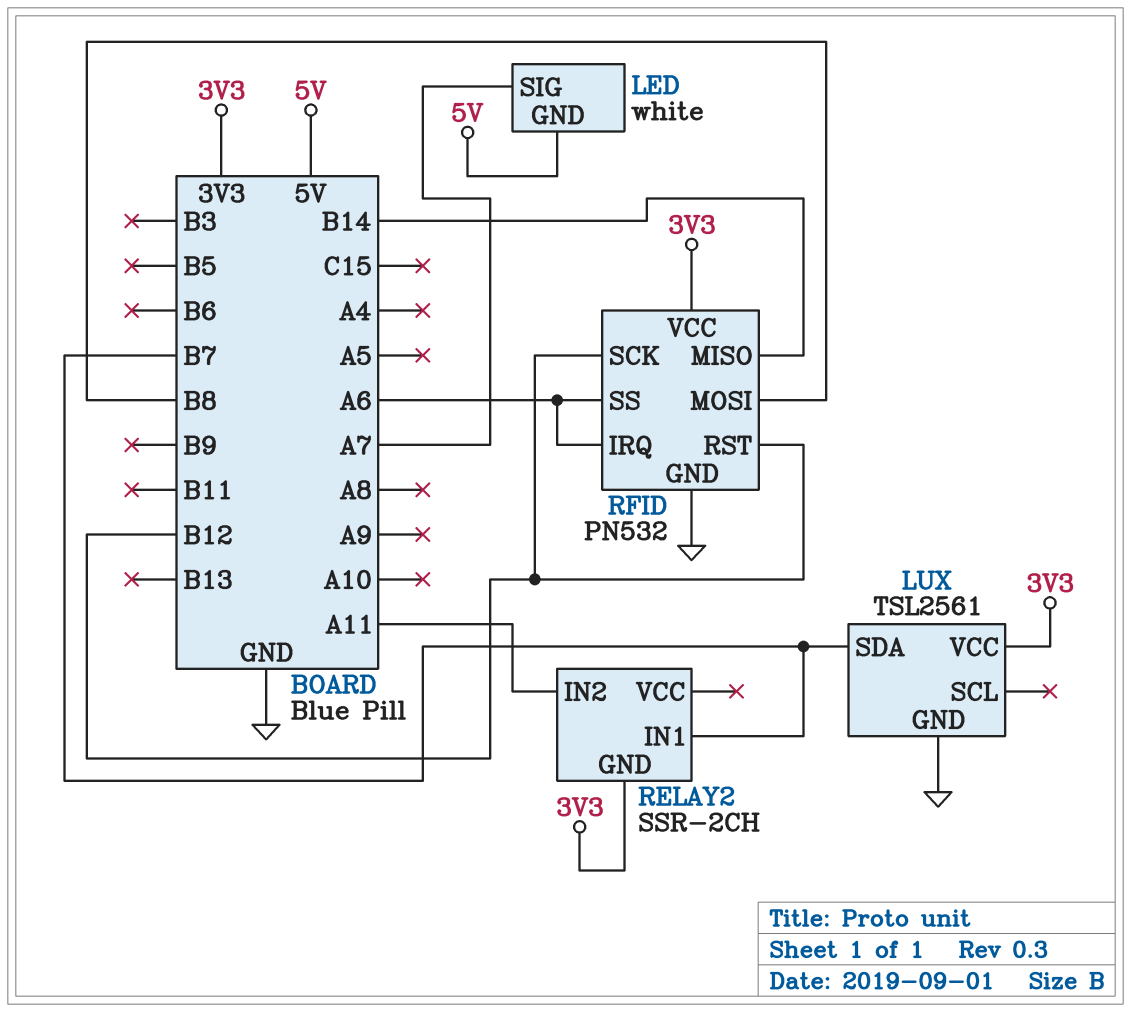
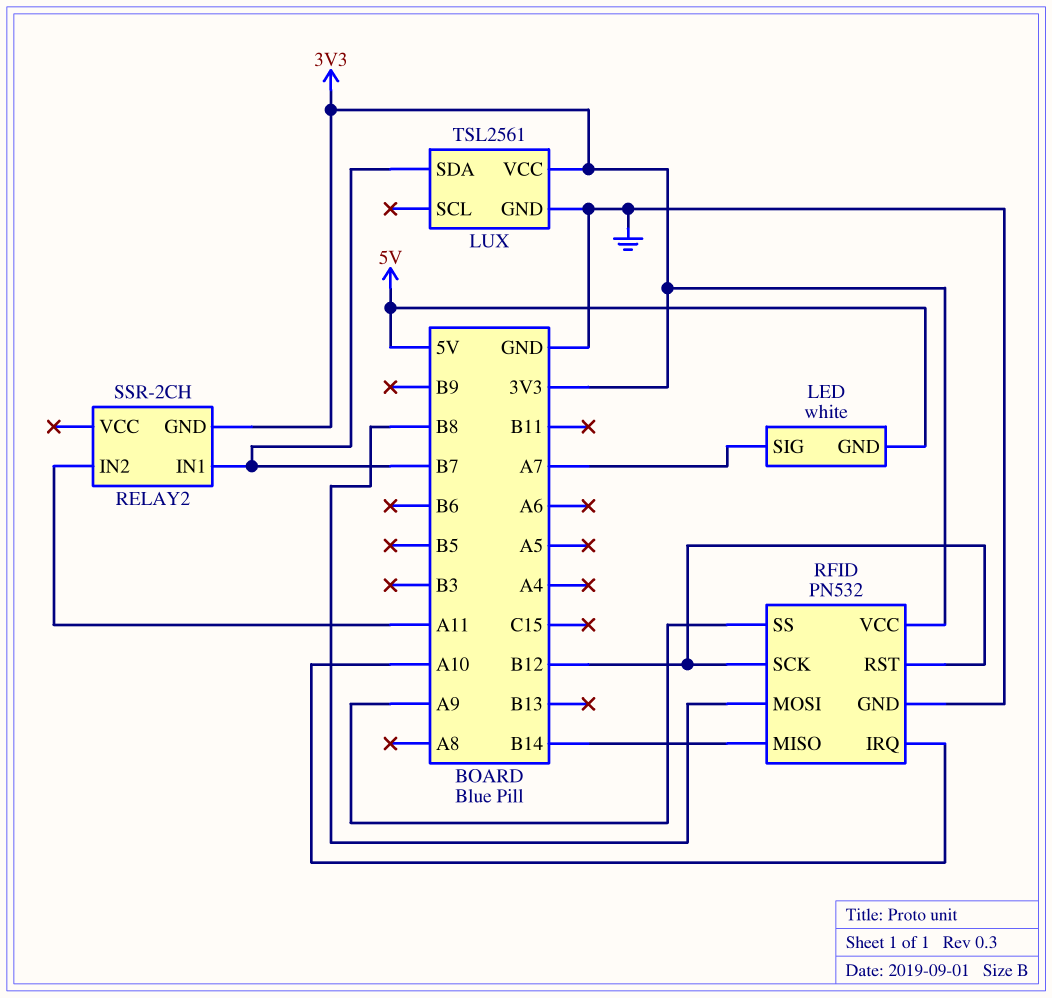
RFID pin IRQ: A6 -> A10
RFID pin SS: A6 -> A9

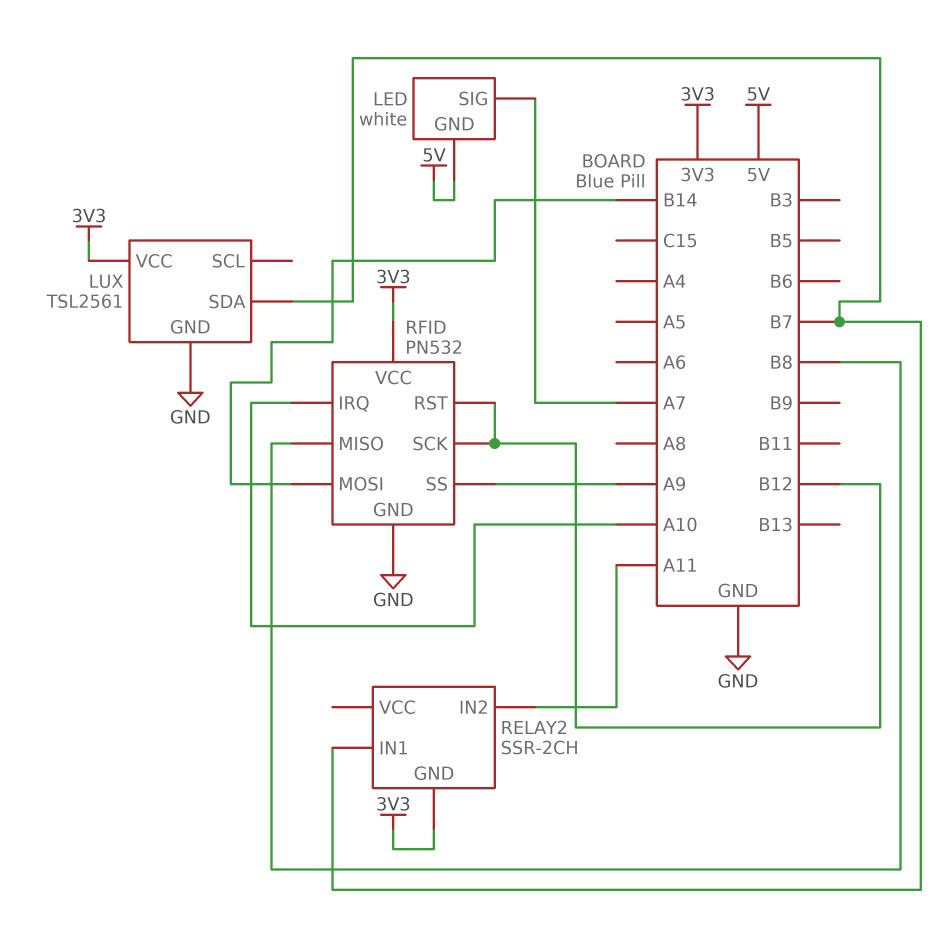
RFID pin MISO: B14 -> B8
RFID pin MOSI: B8 -> B14

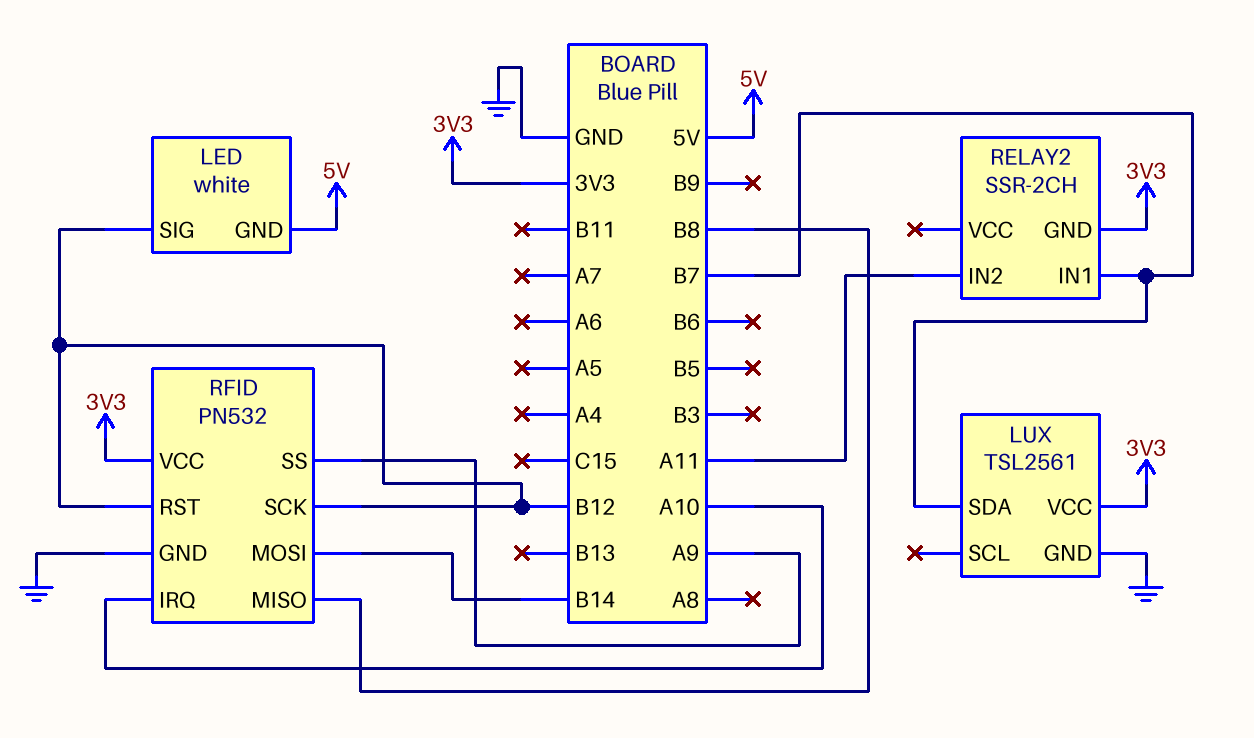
LED pin SIG: A7 -> B12

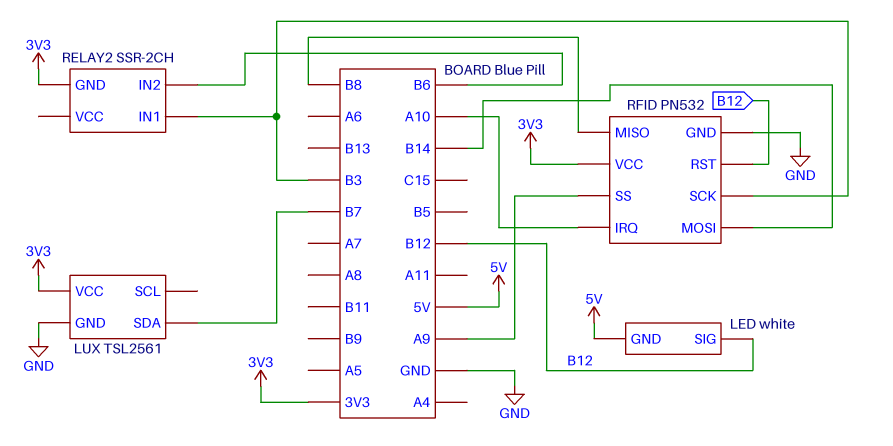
RELAY2 pin IN1: B7 -> B3
RELAY2 pin IN2: A11 -> B6
RFID pin SCK: B12 -> B3

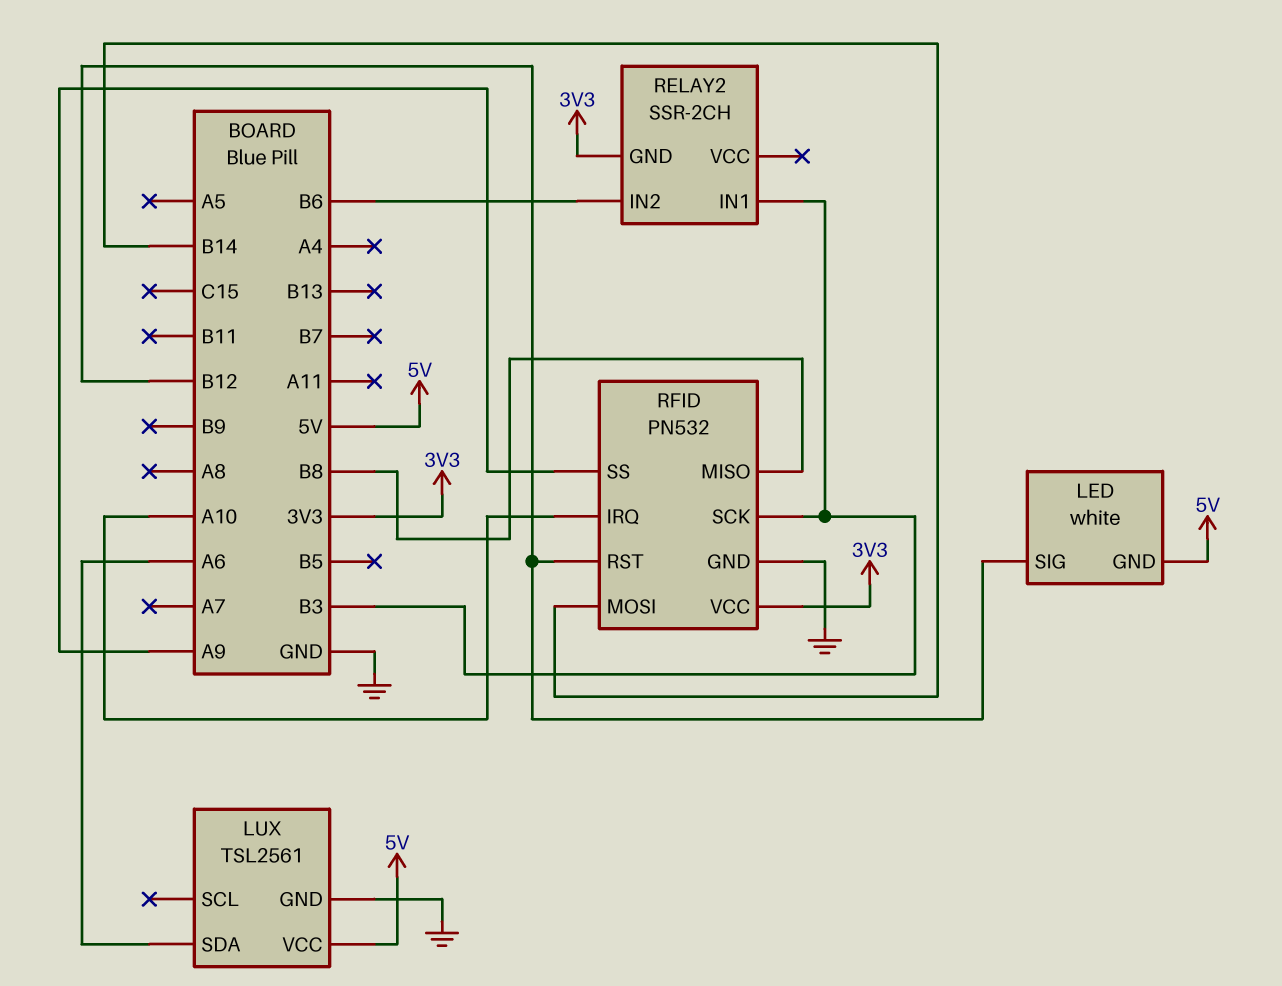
LUX pin SDA: B7 -> A6
LUX pin VCC: 3V3 -> 5V

